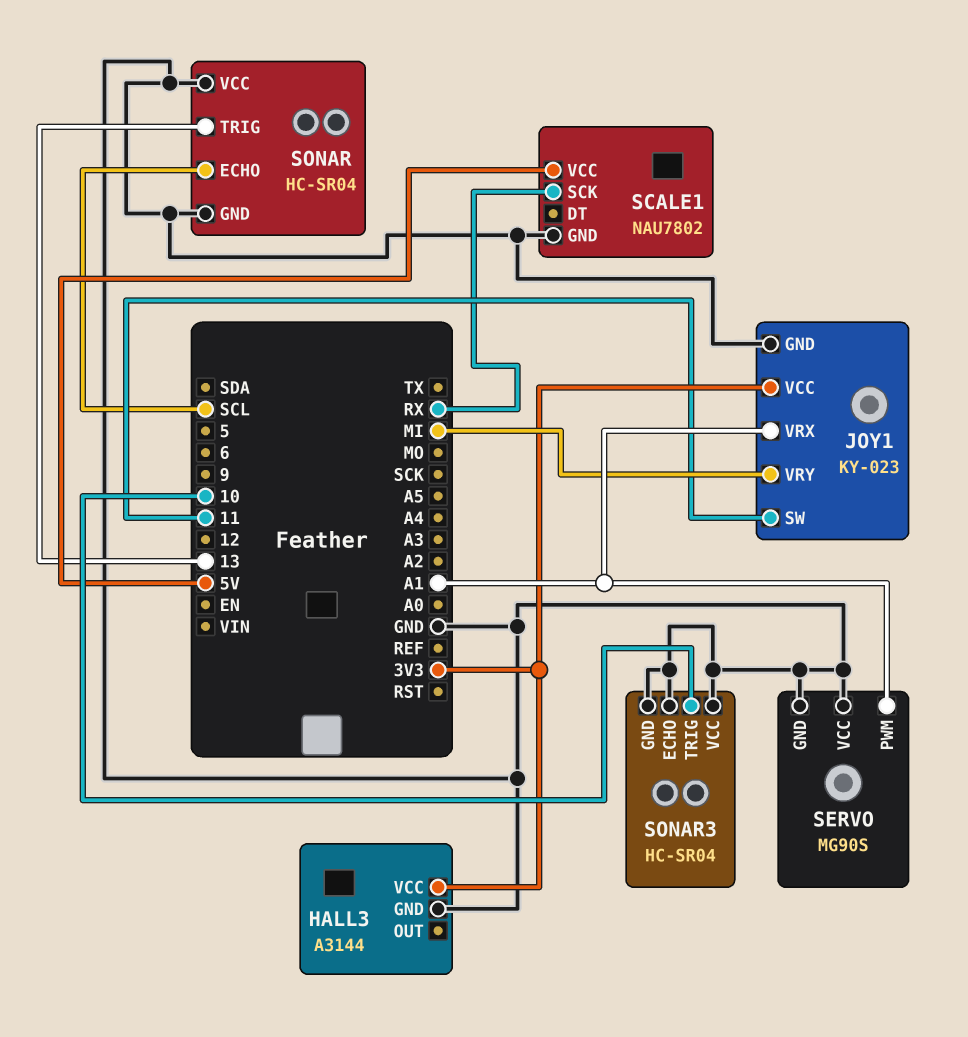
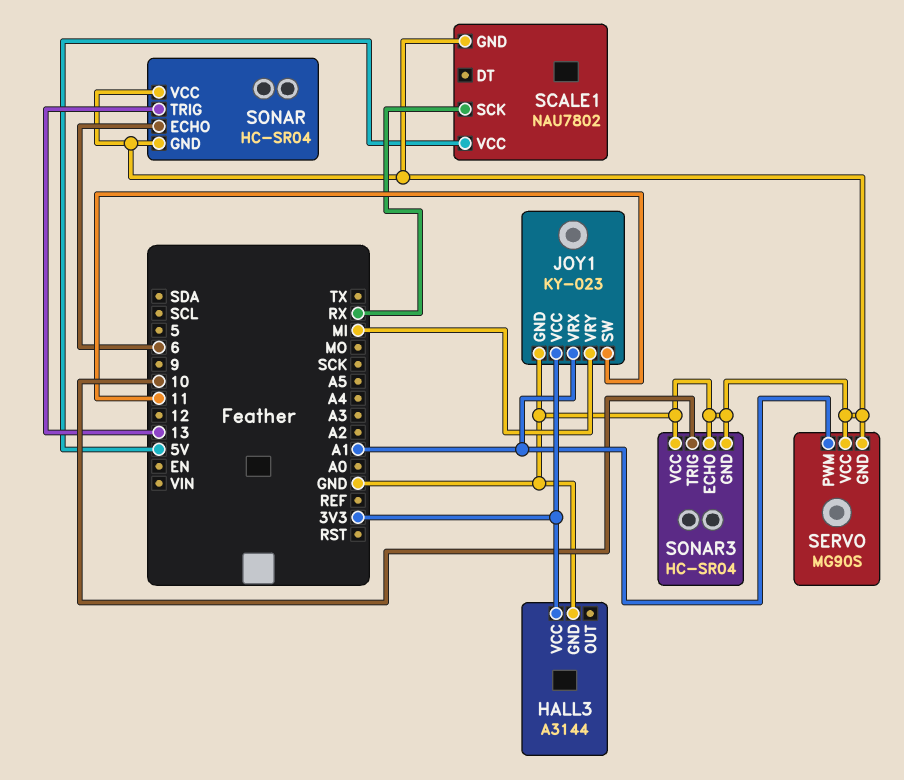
SONAR pin ECHO: SCL -> 6

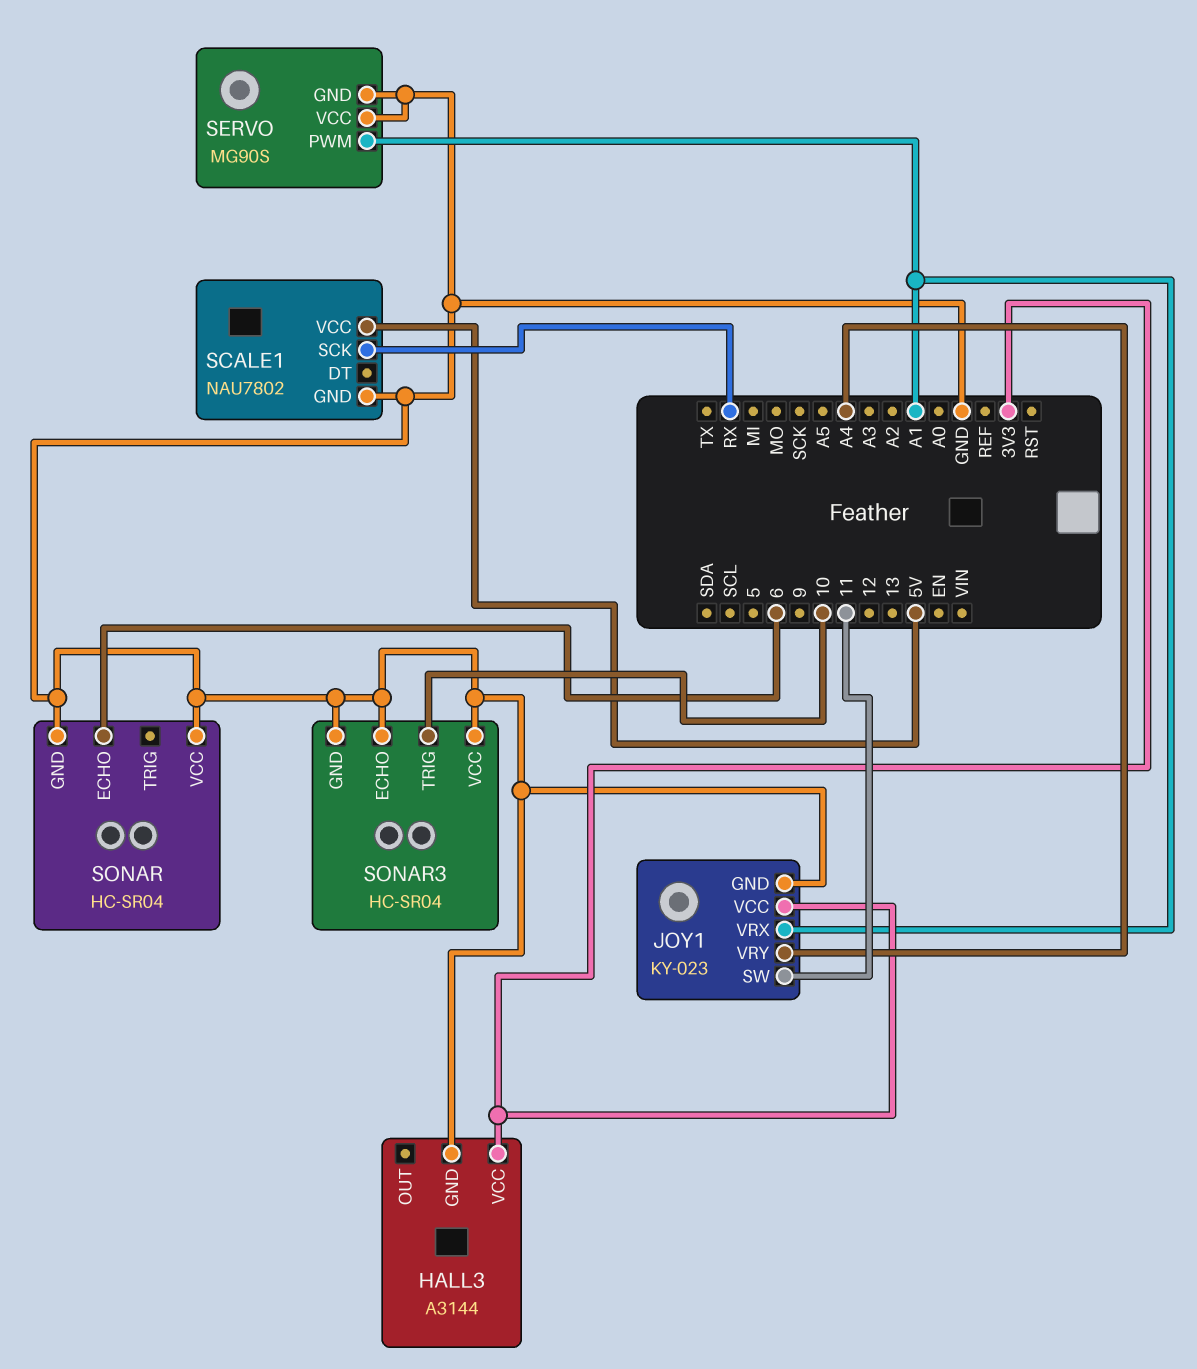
JOY1 pin VRY: MI -> A4
SONAR pin TRIG: 13 -> none

